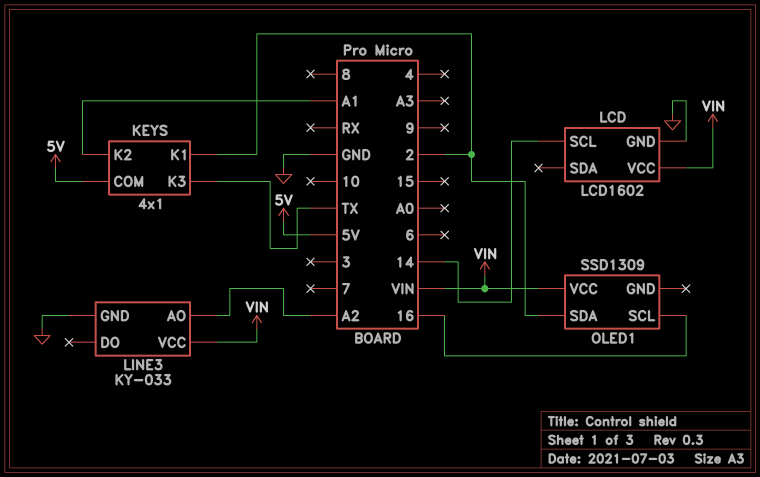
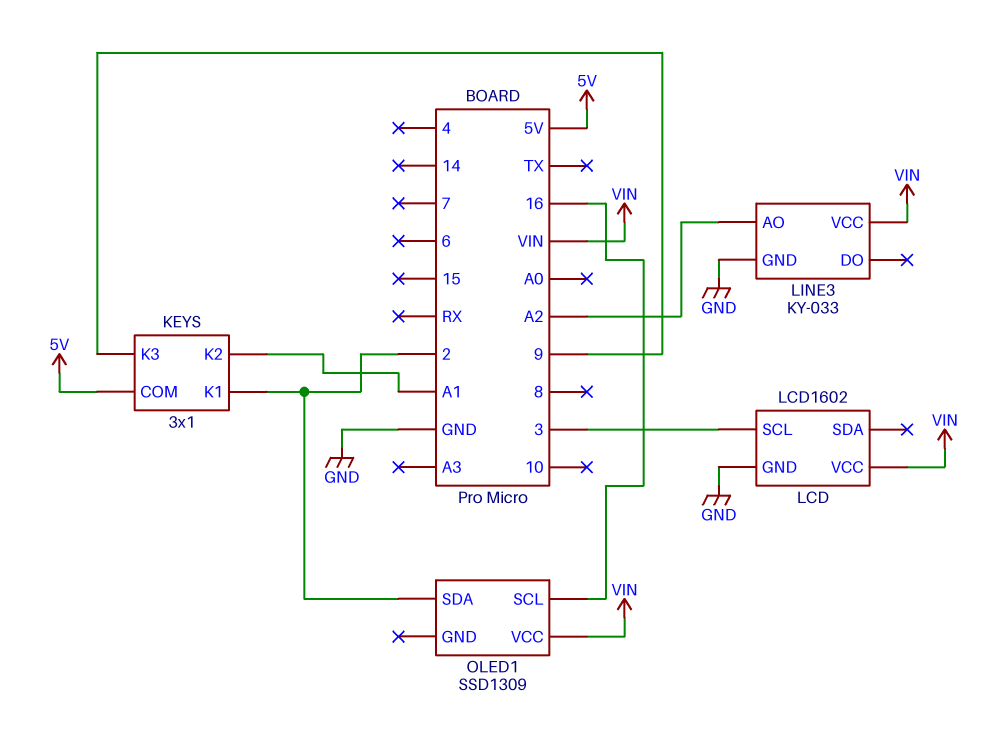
KEYS: 4x1 -> 3x1
KEYS pin K3: TX -> 9
LCD pin SCL: 14 -> 3

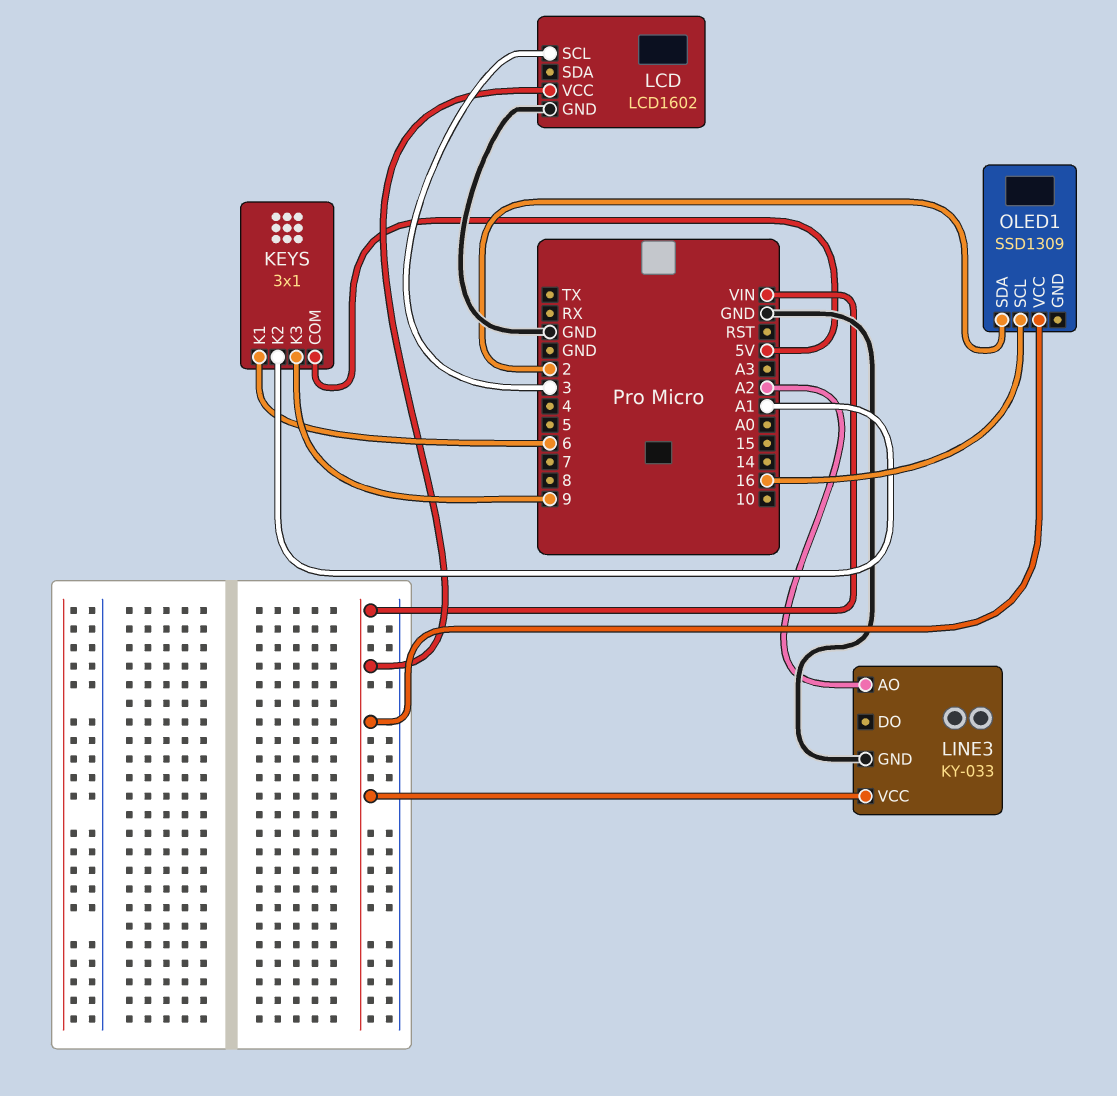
KEYS pin K1: 2 -> 6

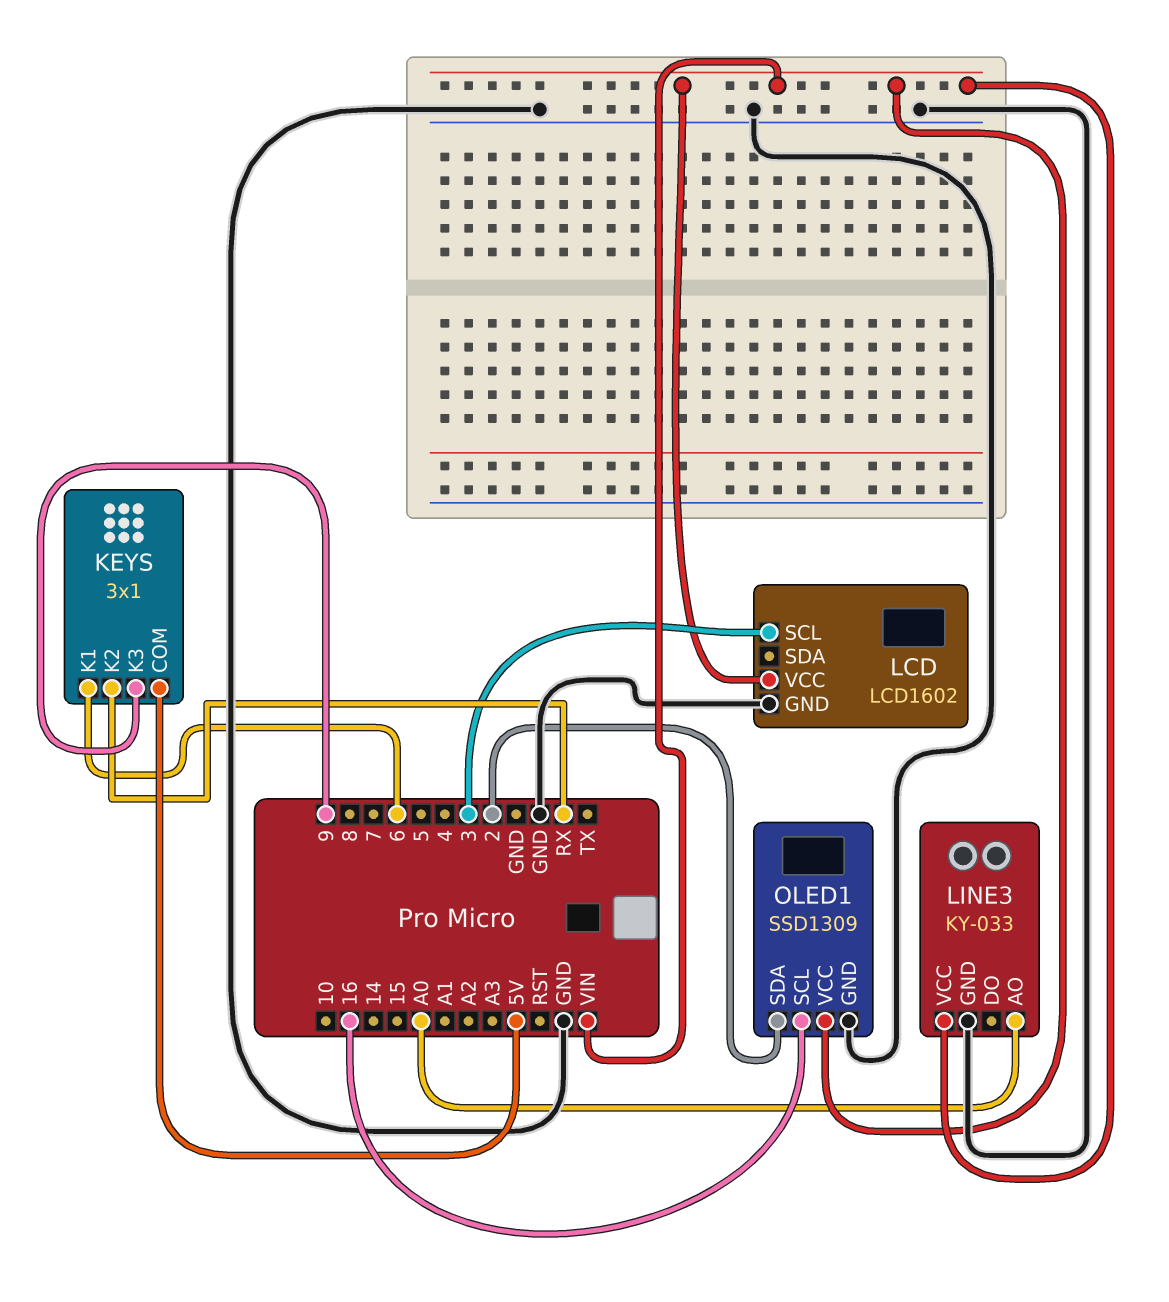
KEYS pin K2: A1 -> RX
LINE3 pin AO: A2 -> A0
OLED1 pin GND: none -> GND

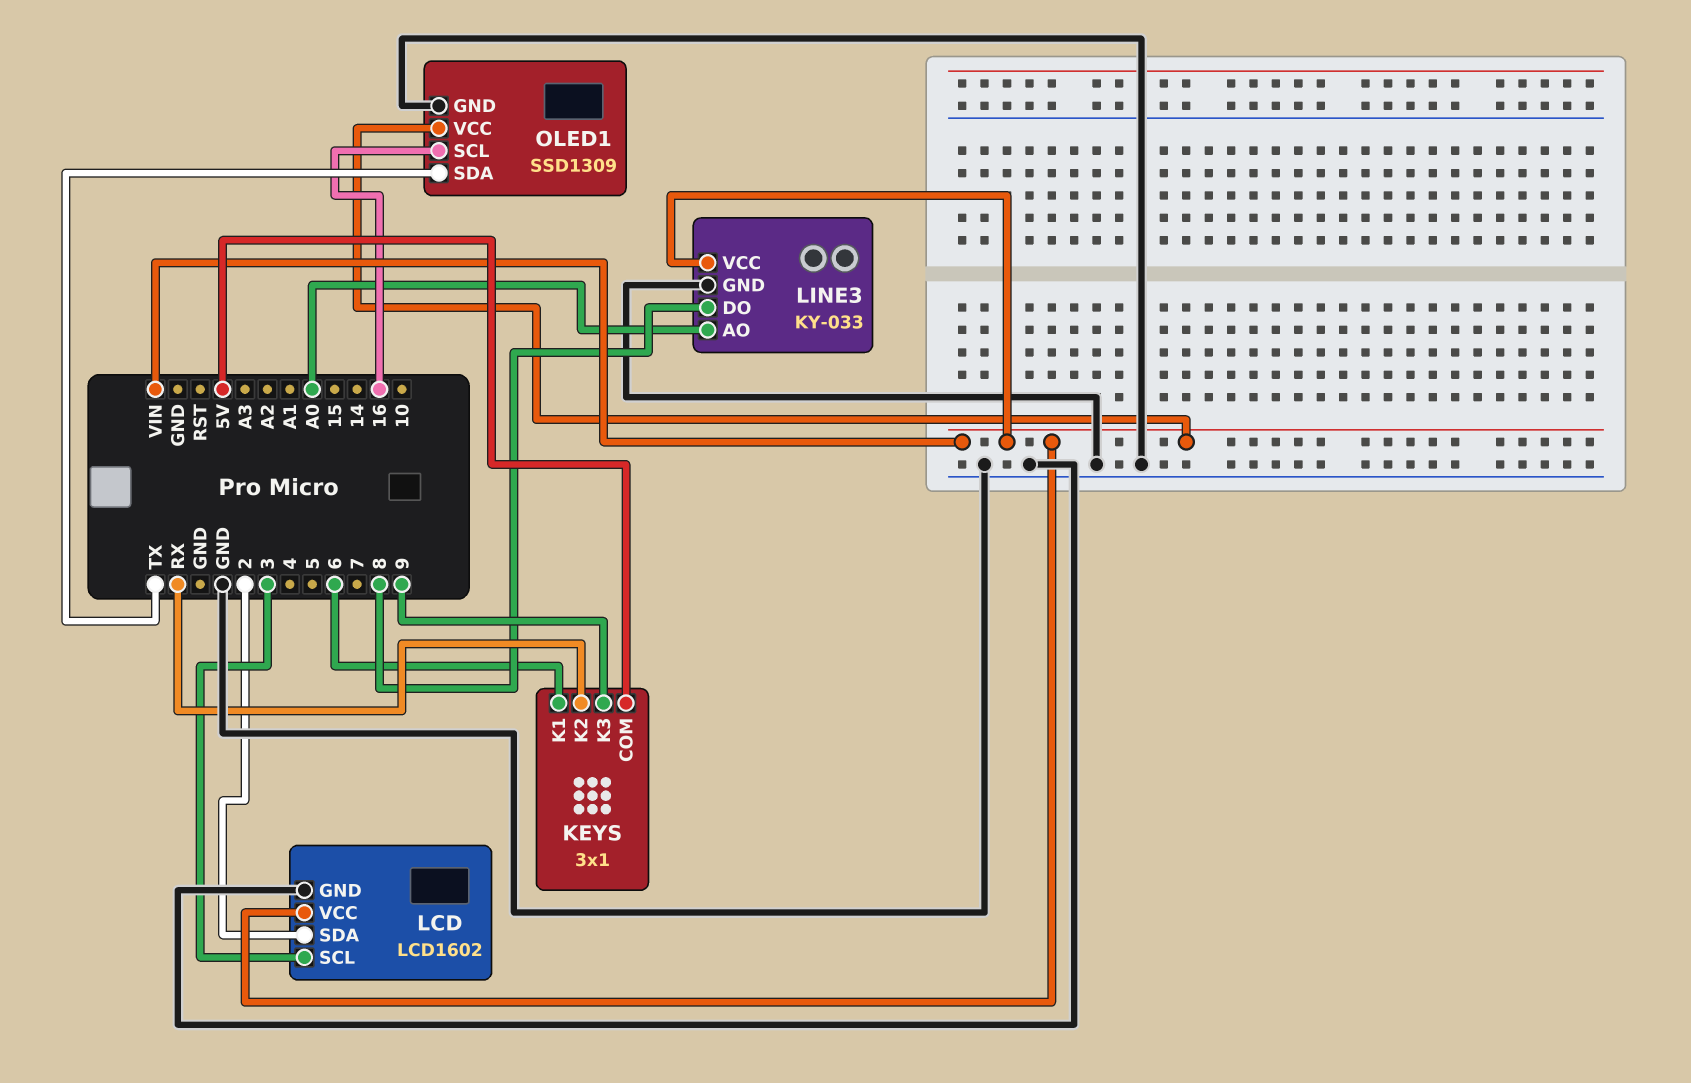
LCD pin SDA: none -> 2
LINE3 pin DO: none -> 8
OLED1 pin SDA: 2 -> TX

